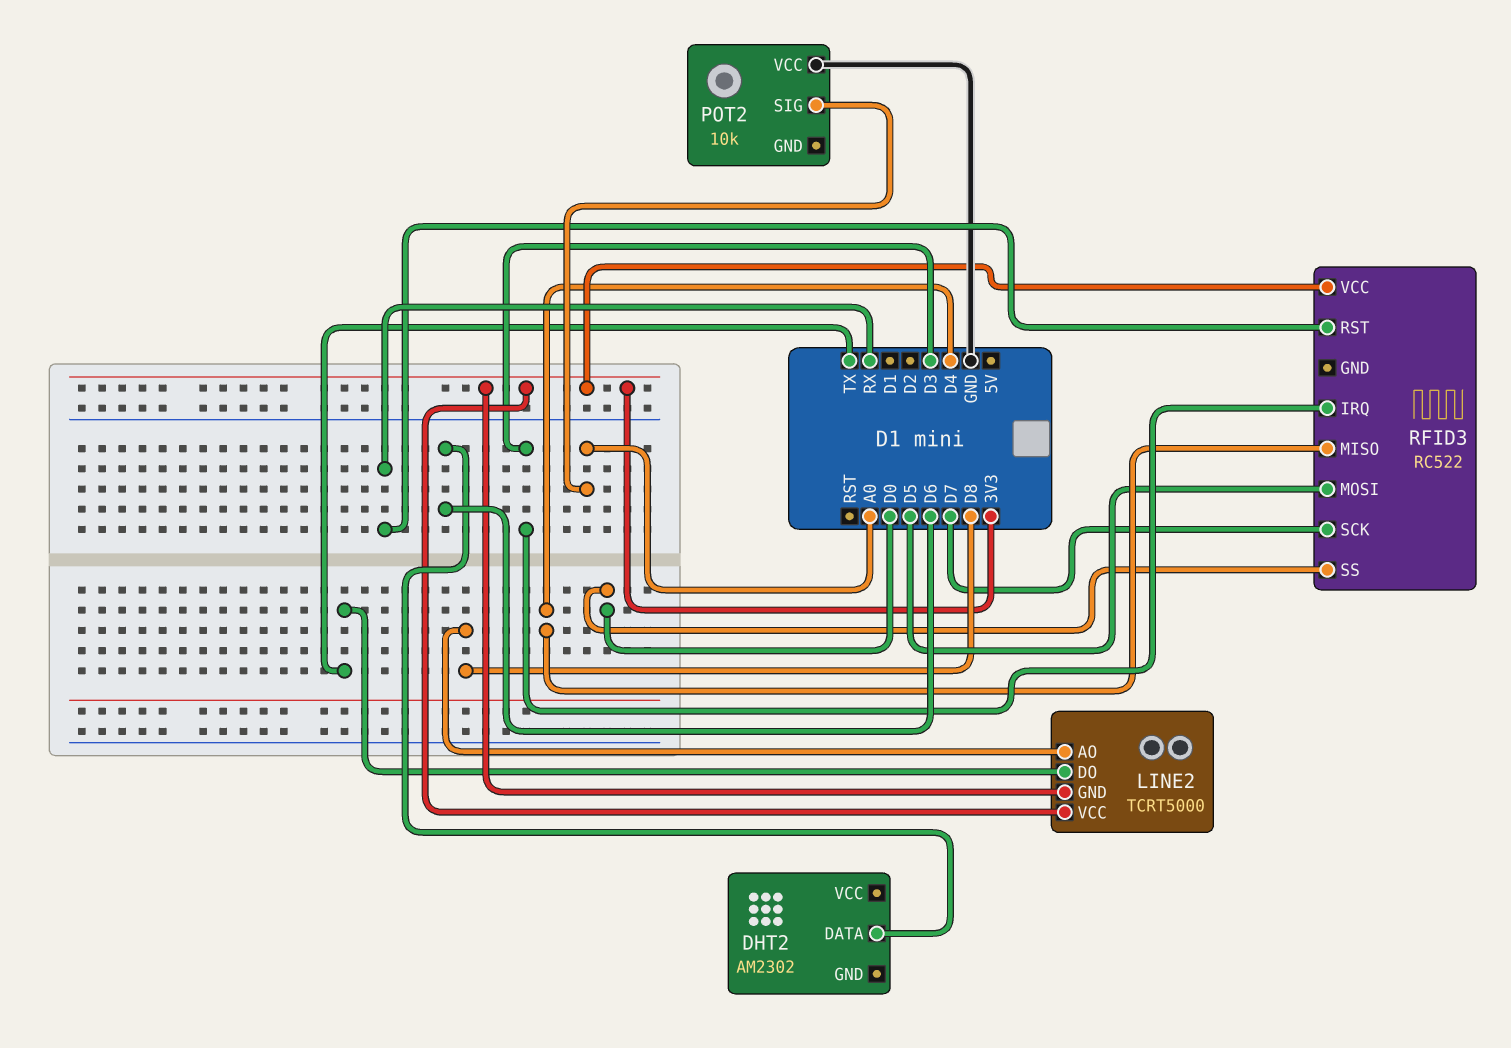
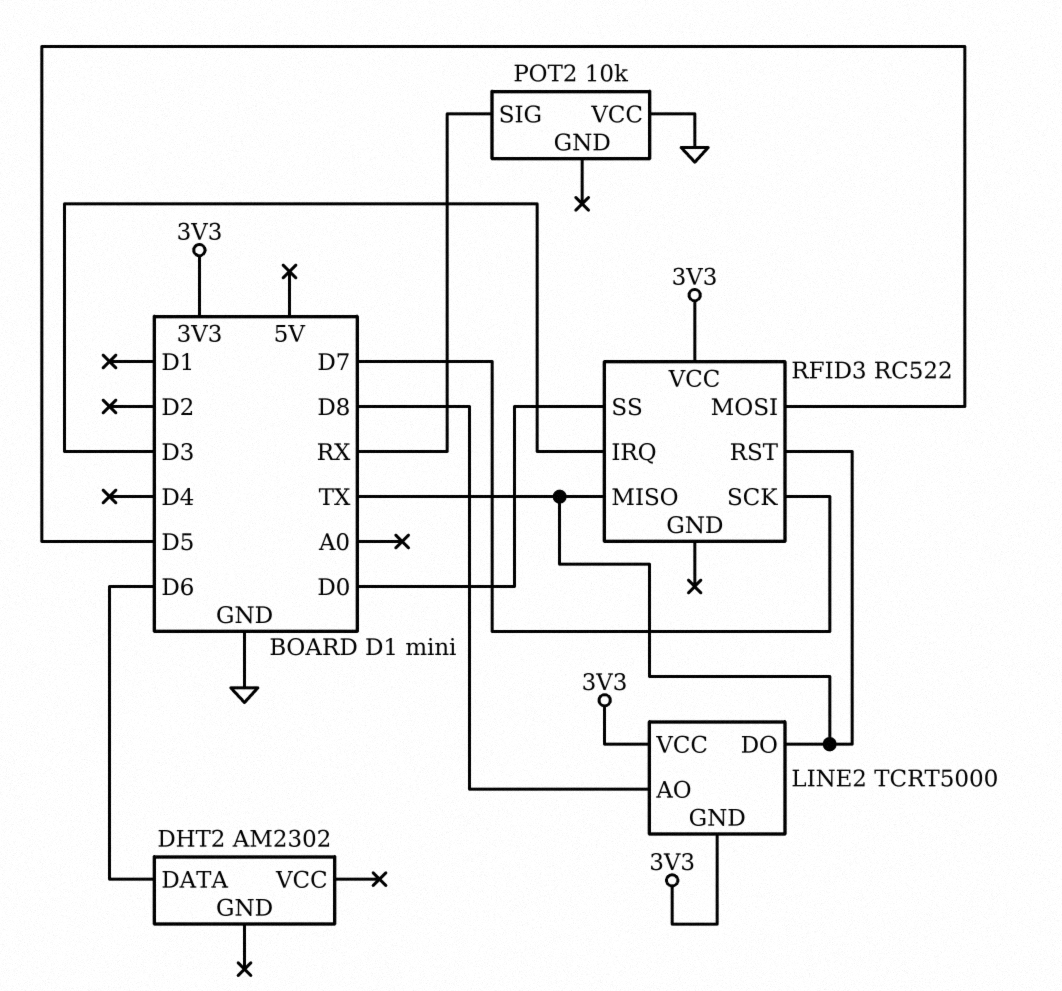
POT2 pin SIG: A0 -> RX
RFID3 pin MISO: D4 -> TX
RFID3 pin RST: RX -> TX

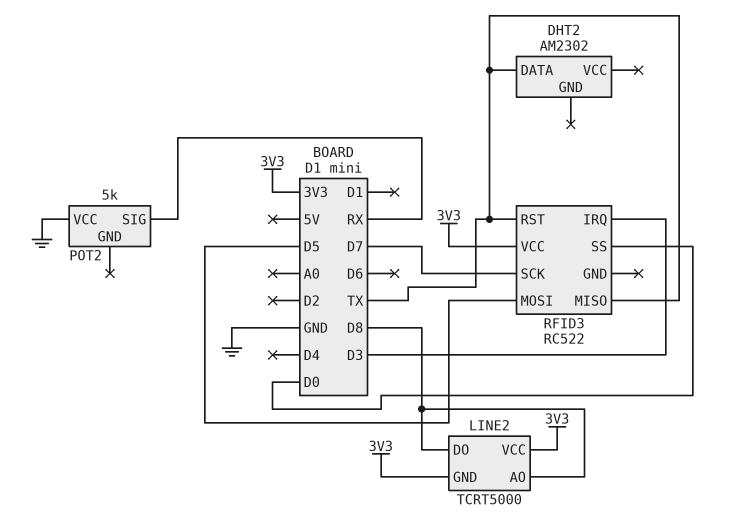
DHT2 pin DATA: D6 -> TX
LINE2 pin DO: TX -> D8
POT2: 10k -> 5k

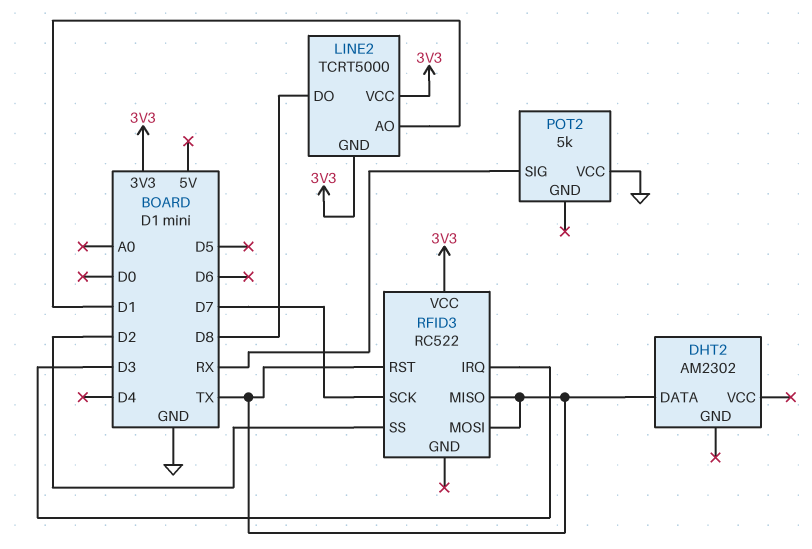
LINE2 pin AO: D8 -> D1
RFID3 pin MOSI: D5 -> TX
RFID3 pin SS: D0 -> D2

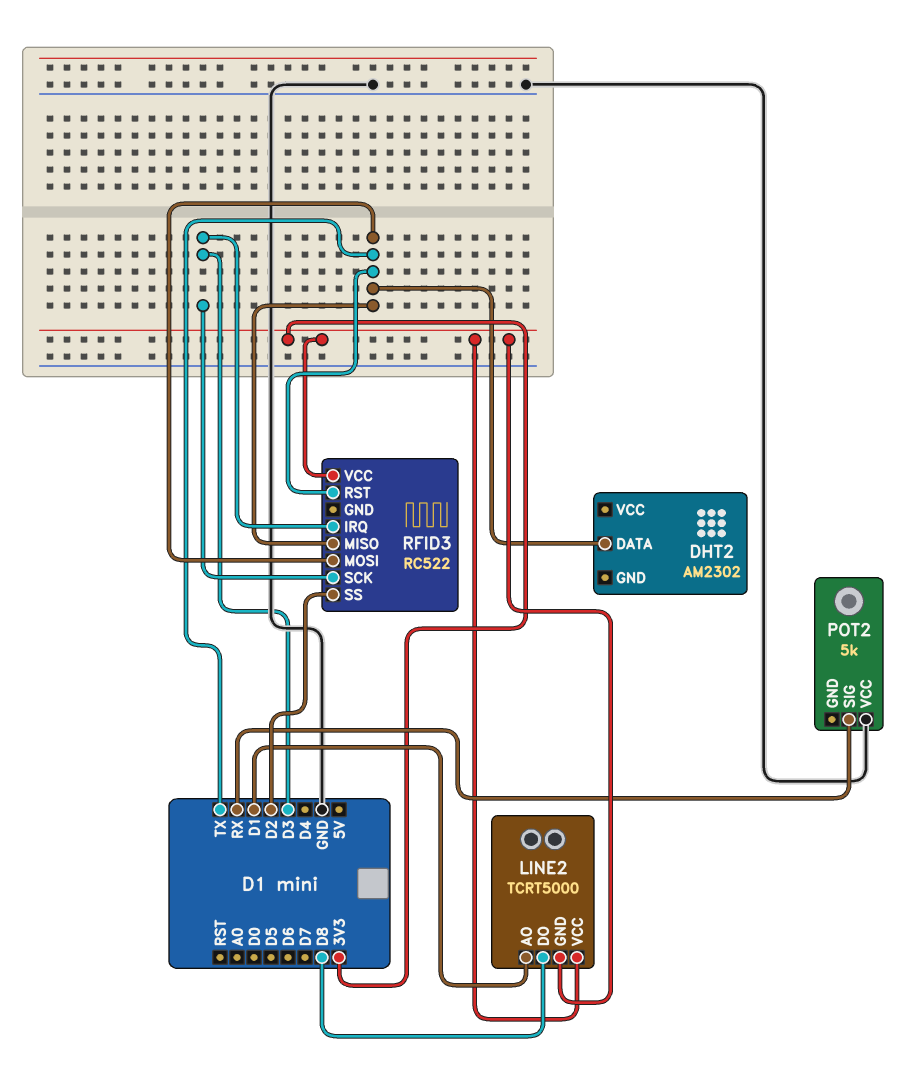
RFID3 pin SCK: D7 -> D3

